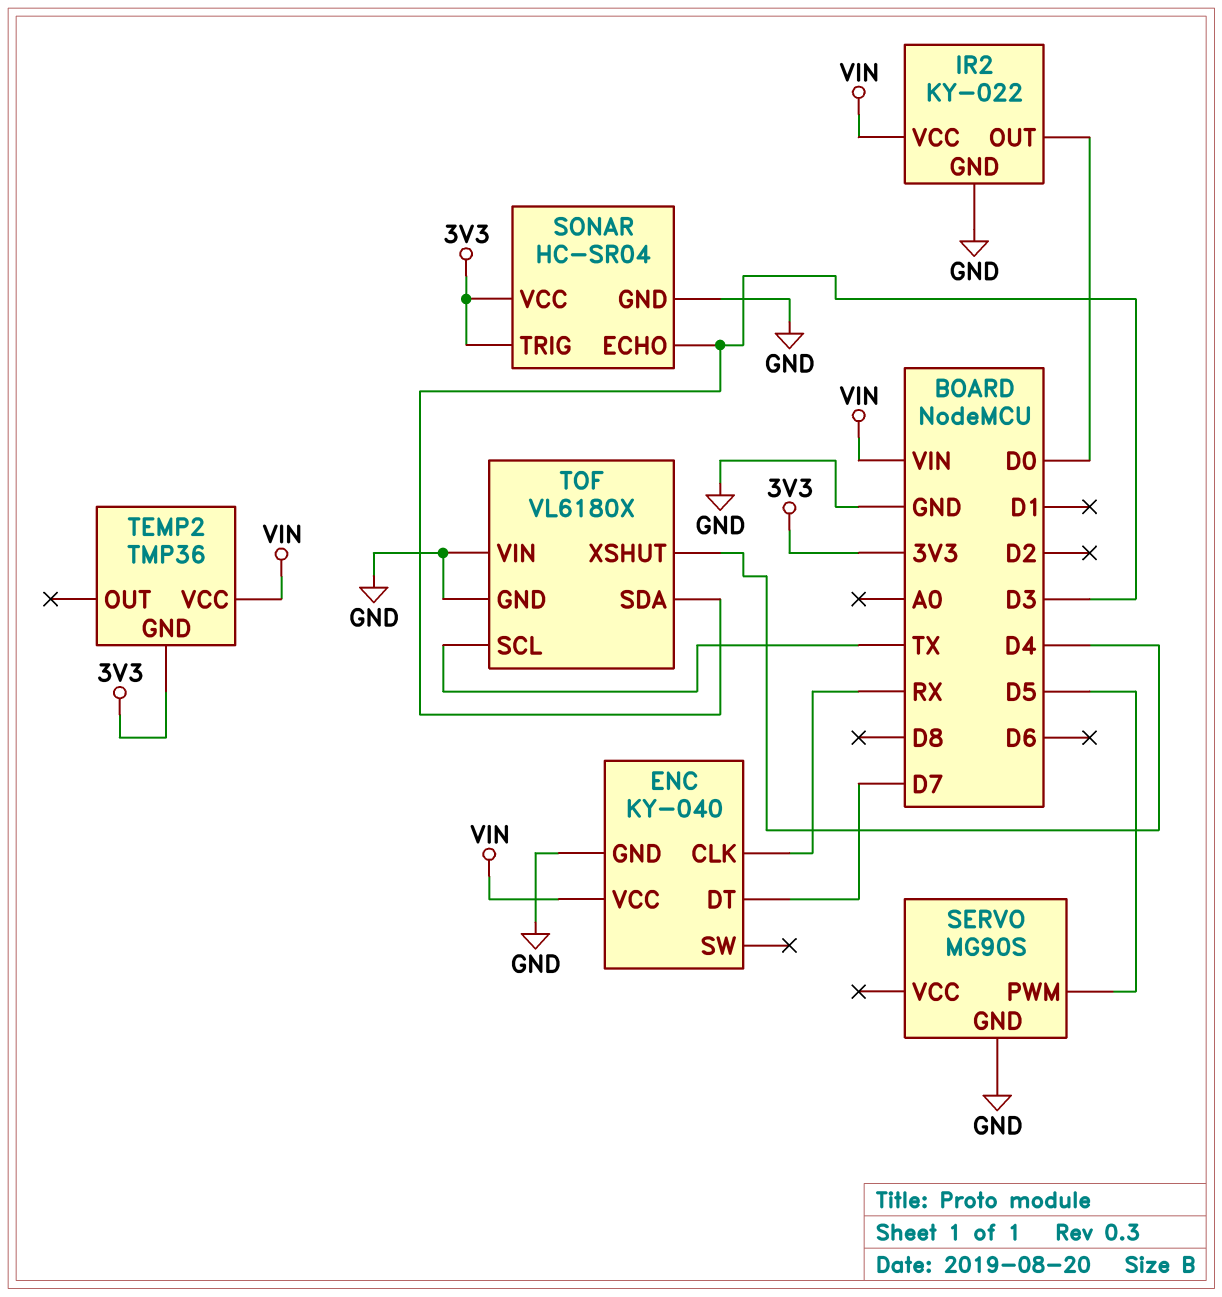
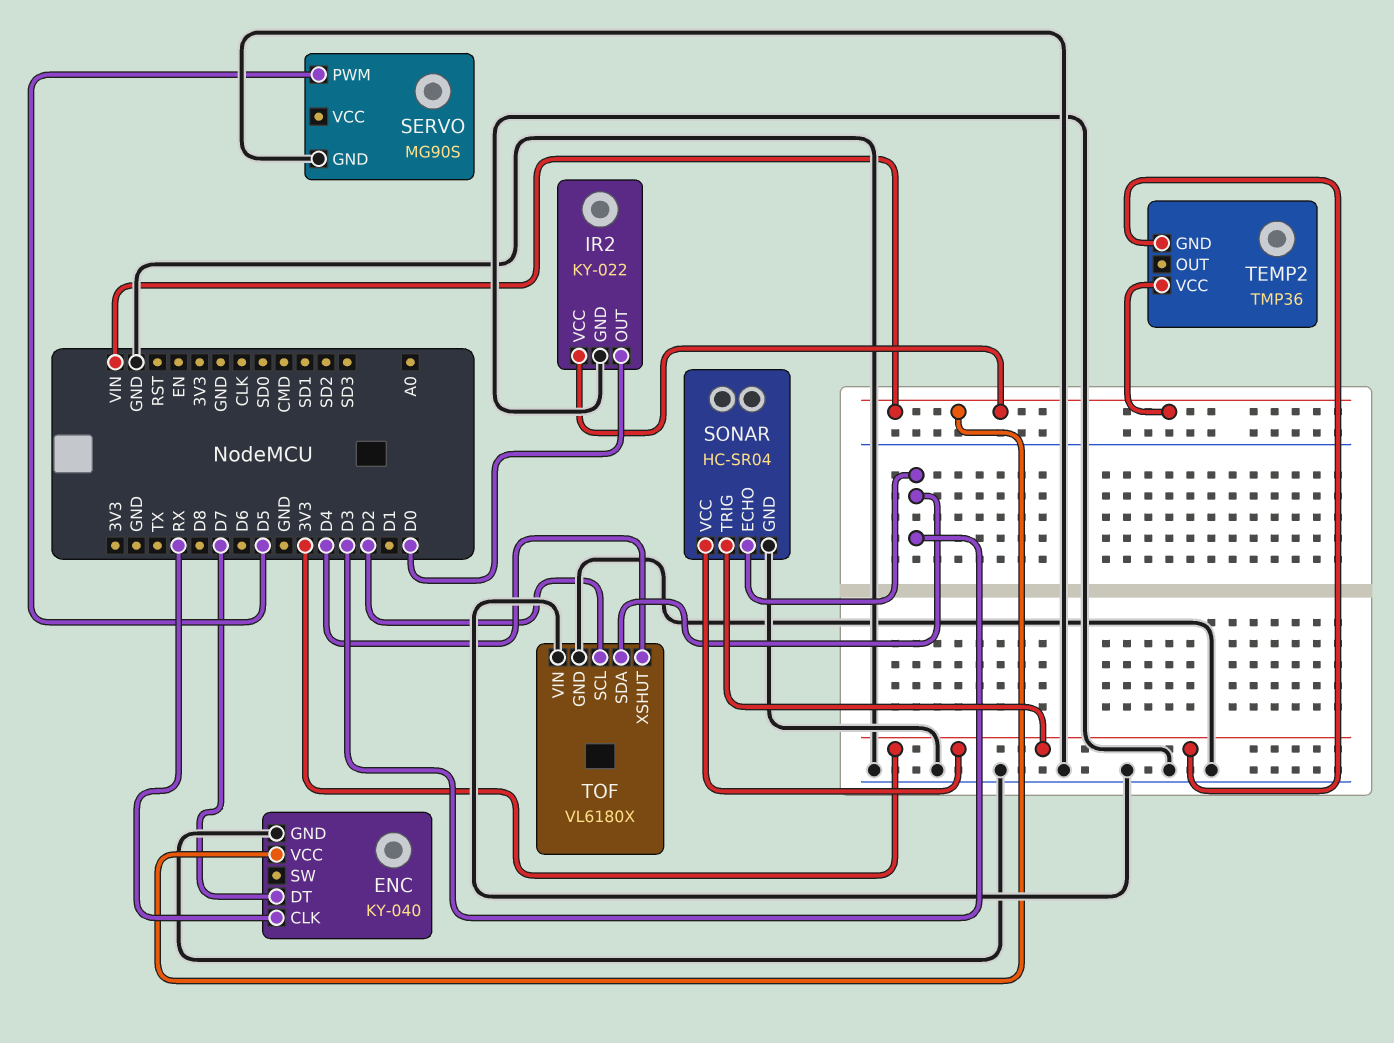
TOF pin SCL: TX -> D2

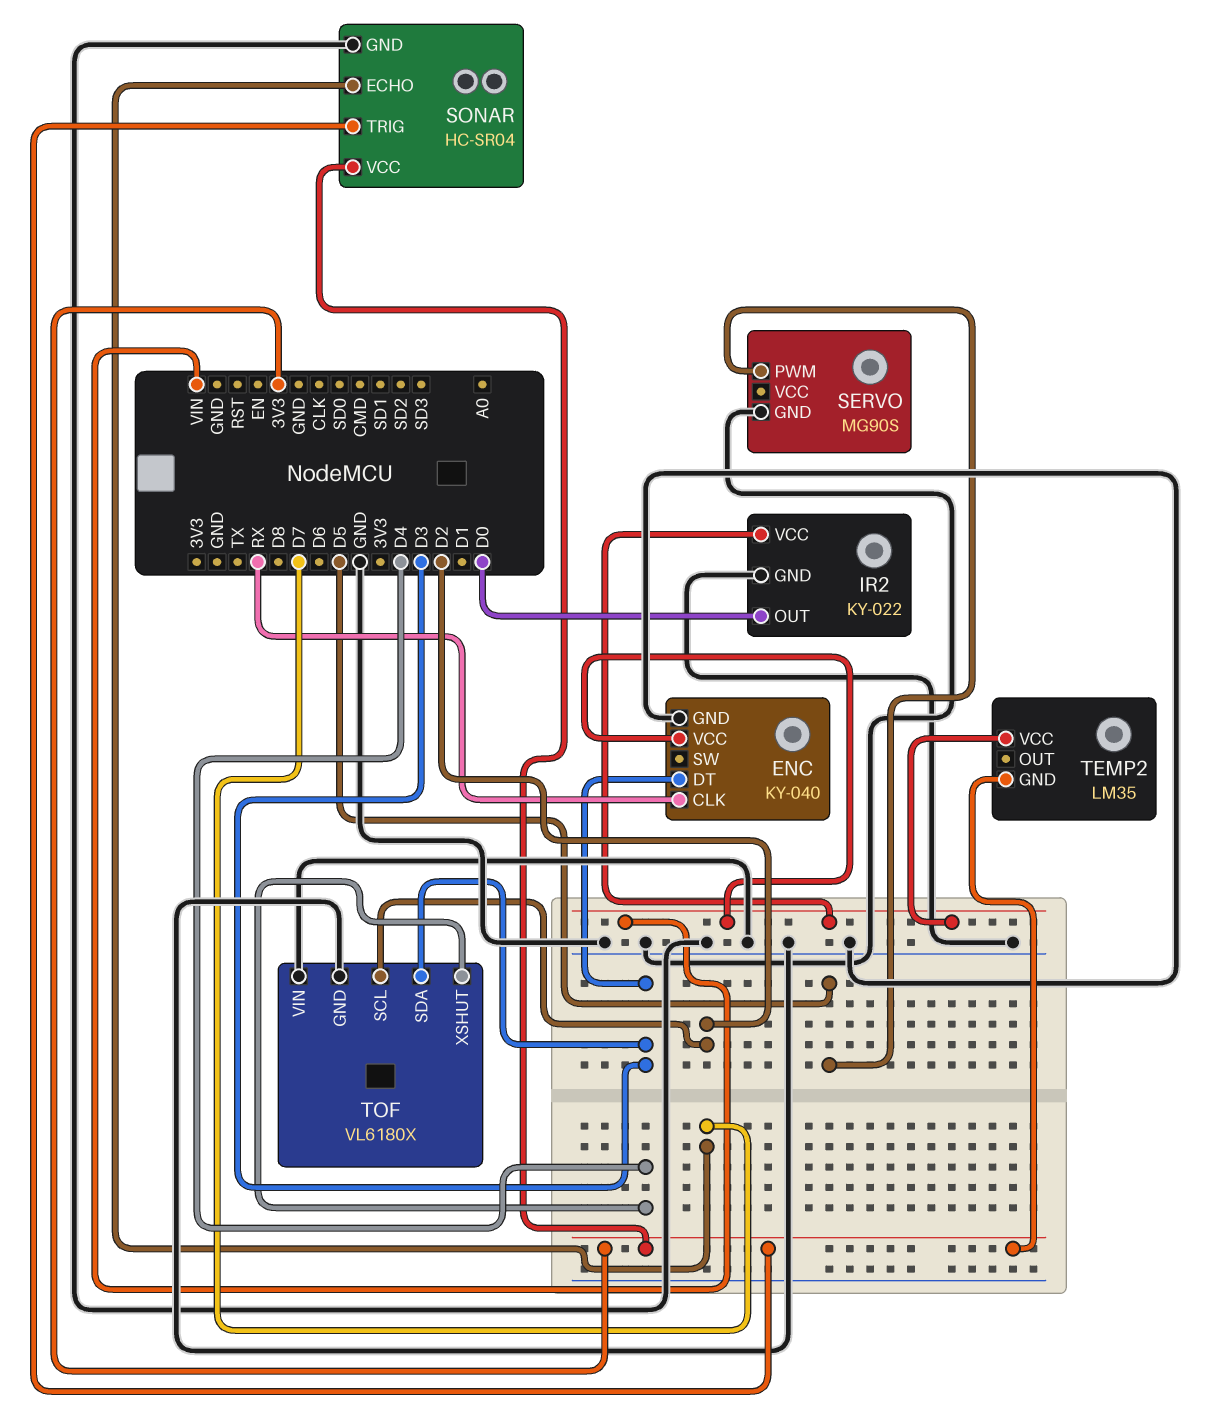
ENC pin DT: D7 -> D3
SONAR pin ECHO: D3 -> D7
TEMP2: TMP36 -> LM35

